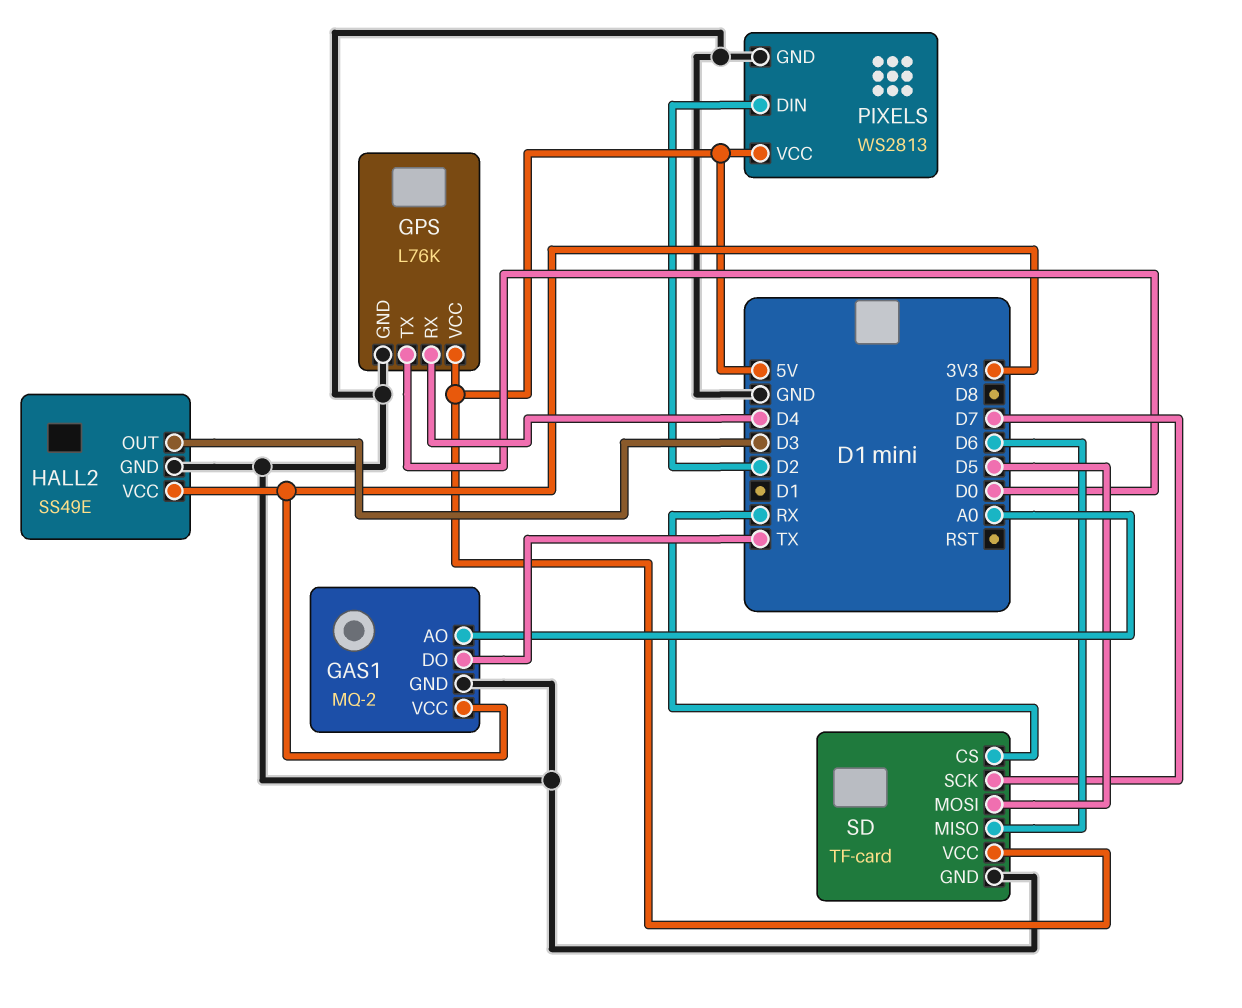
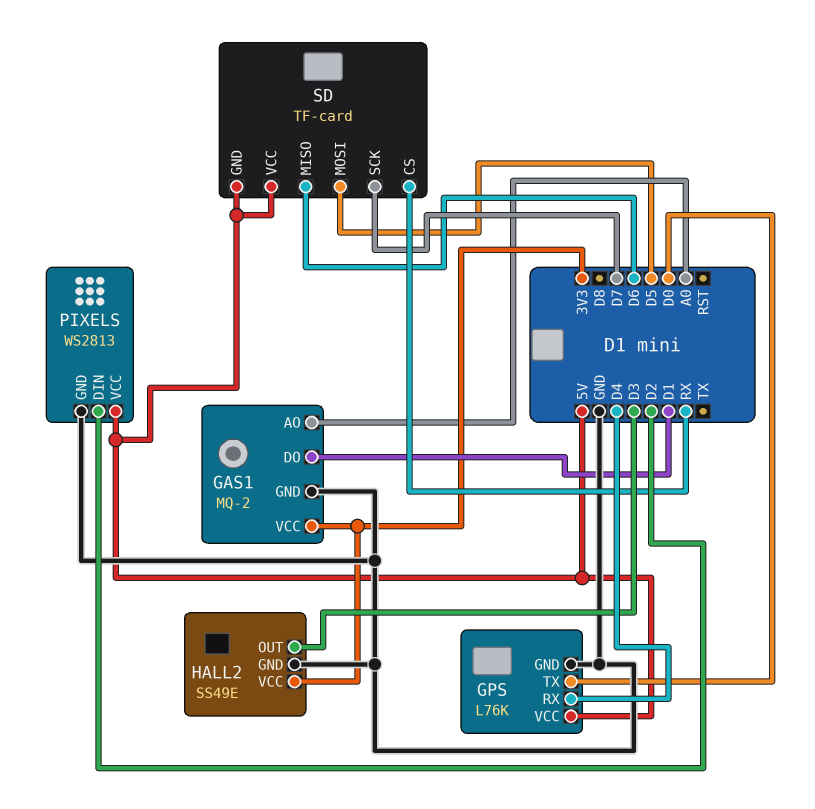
GAS1 pin DO: TX -> D1
SD pin GND: GND -> 5V

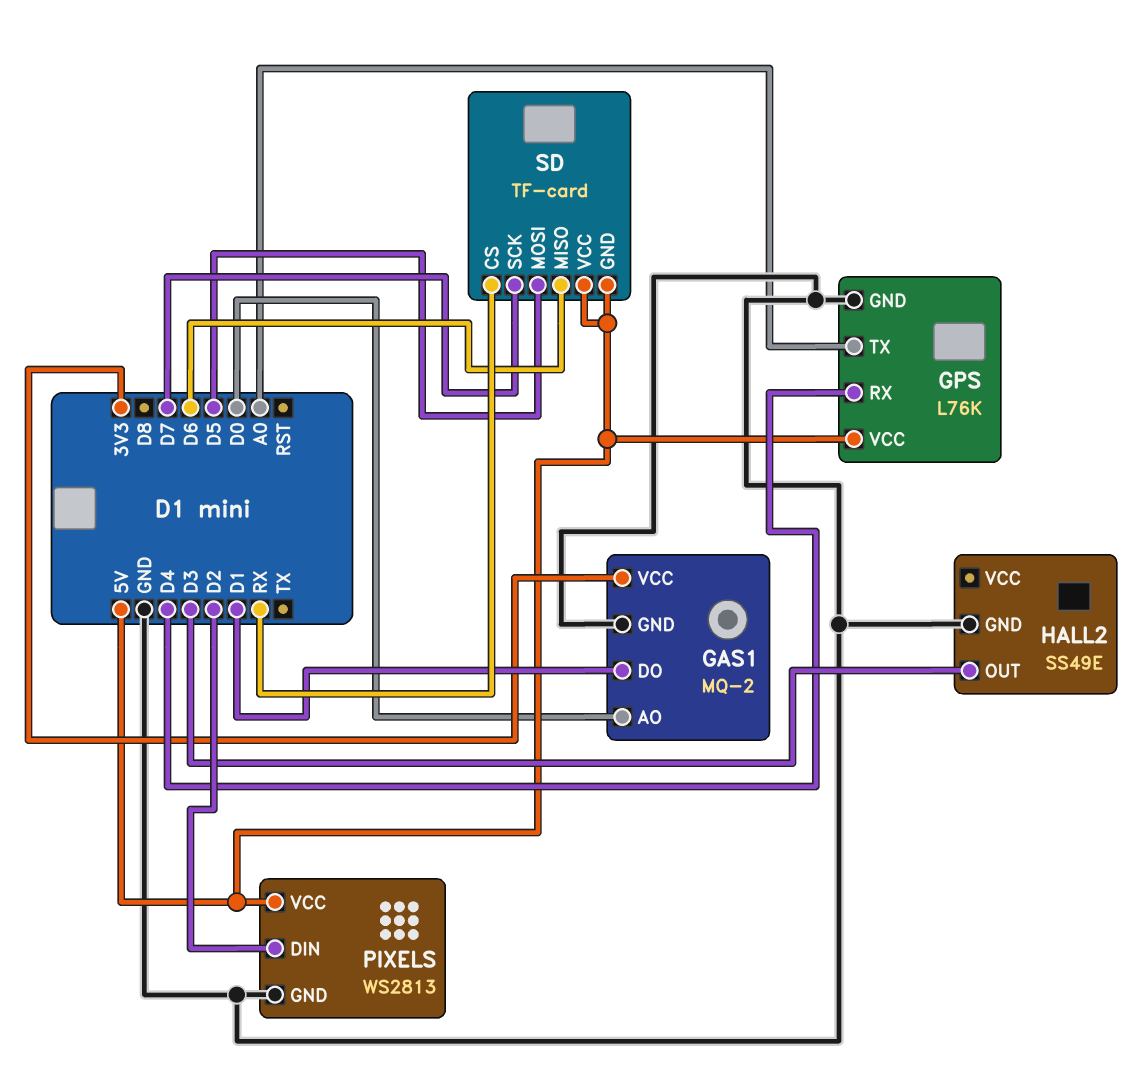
GAS1 pin AO: A0 -> D0
GPS pin TX: D0 -> A0
HALL2 pin VCC: 3V3 -> none

